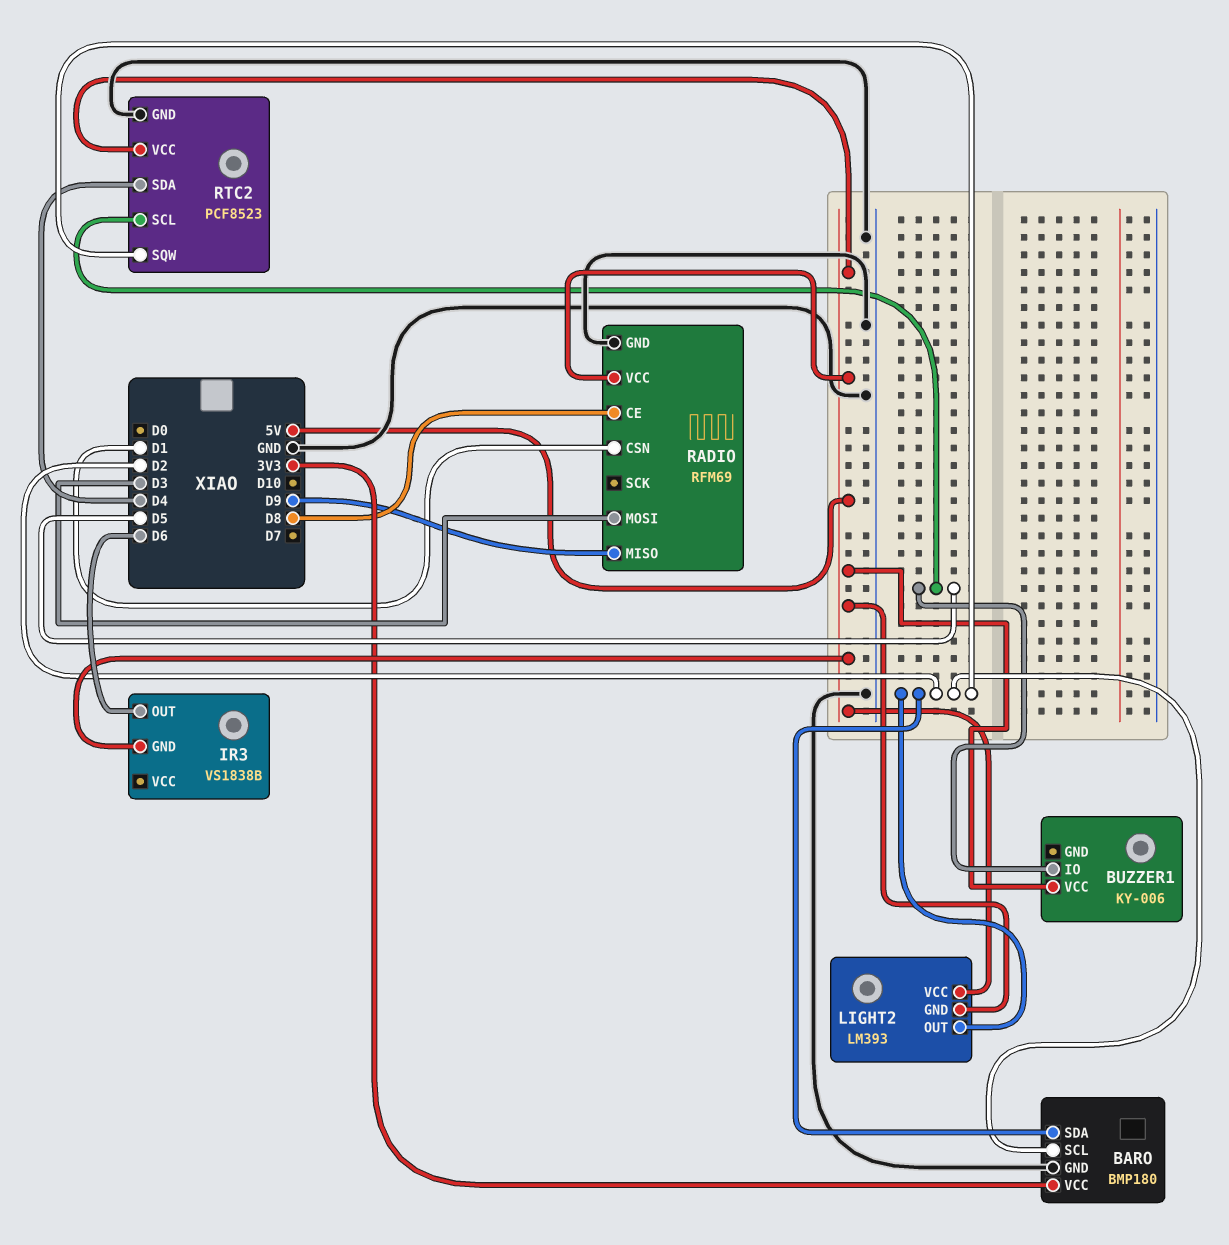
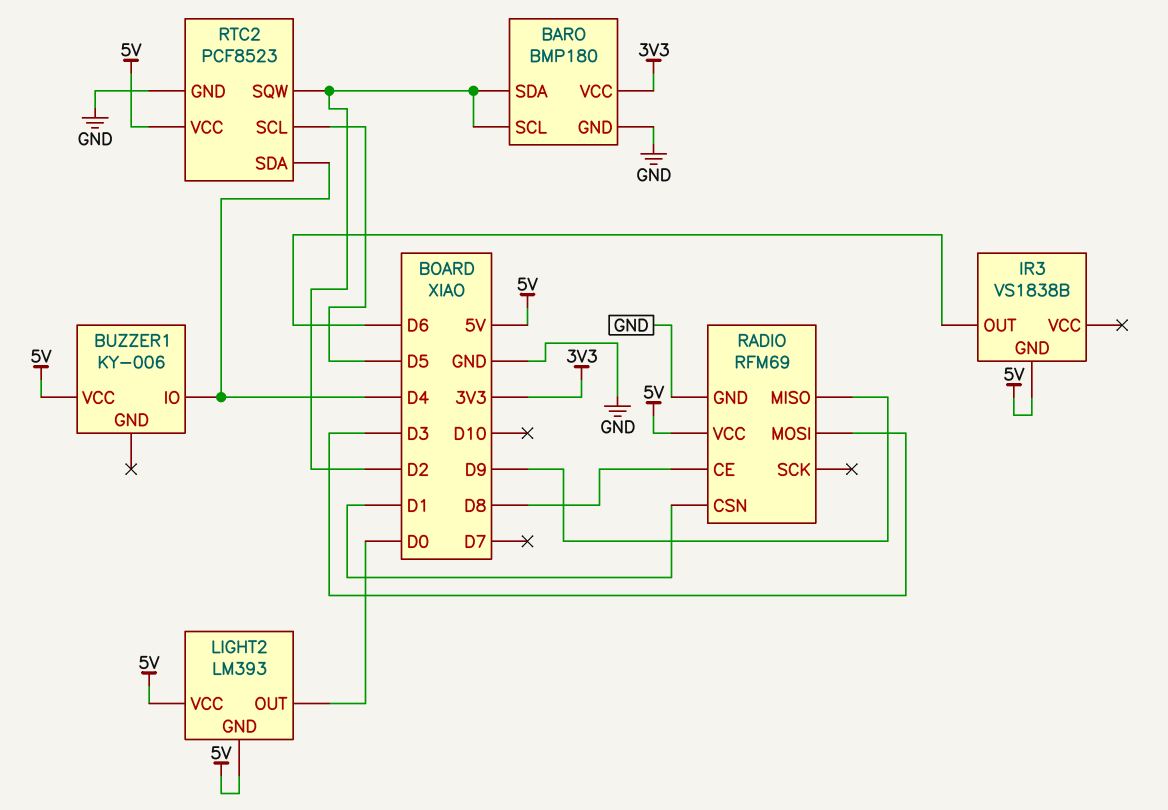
BUZZER1 pin IO: D5 -> D4
LIGHT2 pin OUT: D2 -> D0

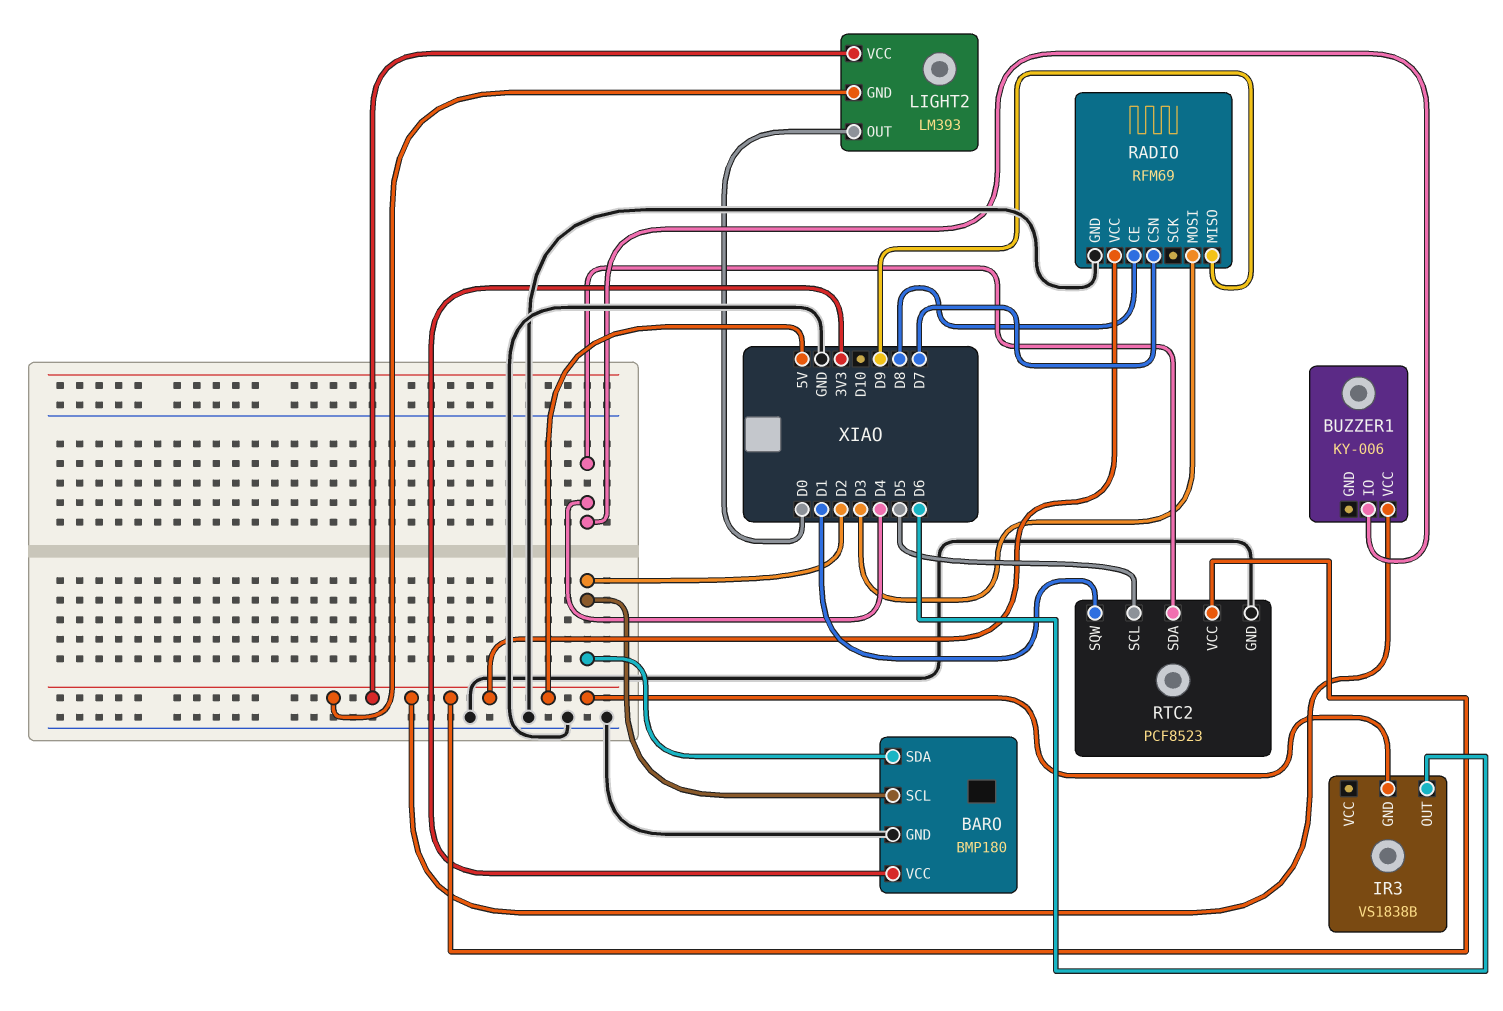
RADIO pin CSN: D1 -> D7
RTC2 pin SQW: D2 -> D1

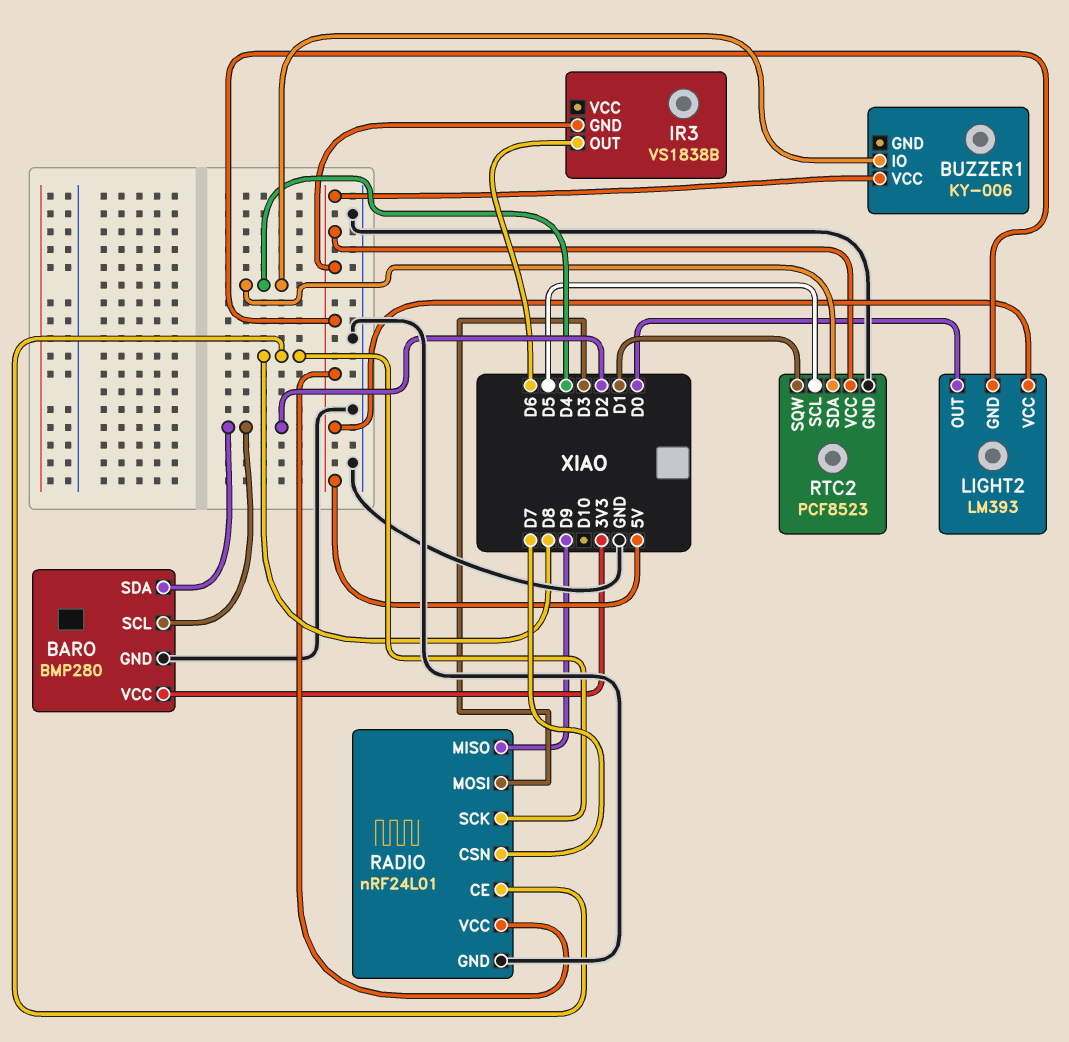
BARO: BMP180 -> BMP280
RADIO: RFM69 -> nRF24L01
RADIO pin SCK: none -> D8

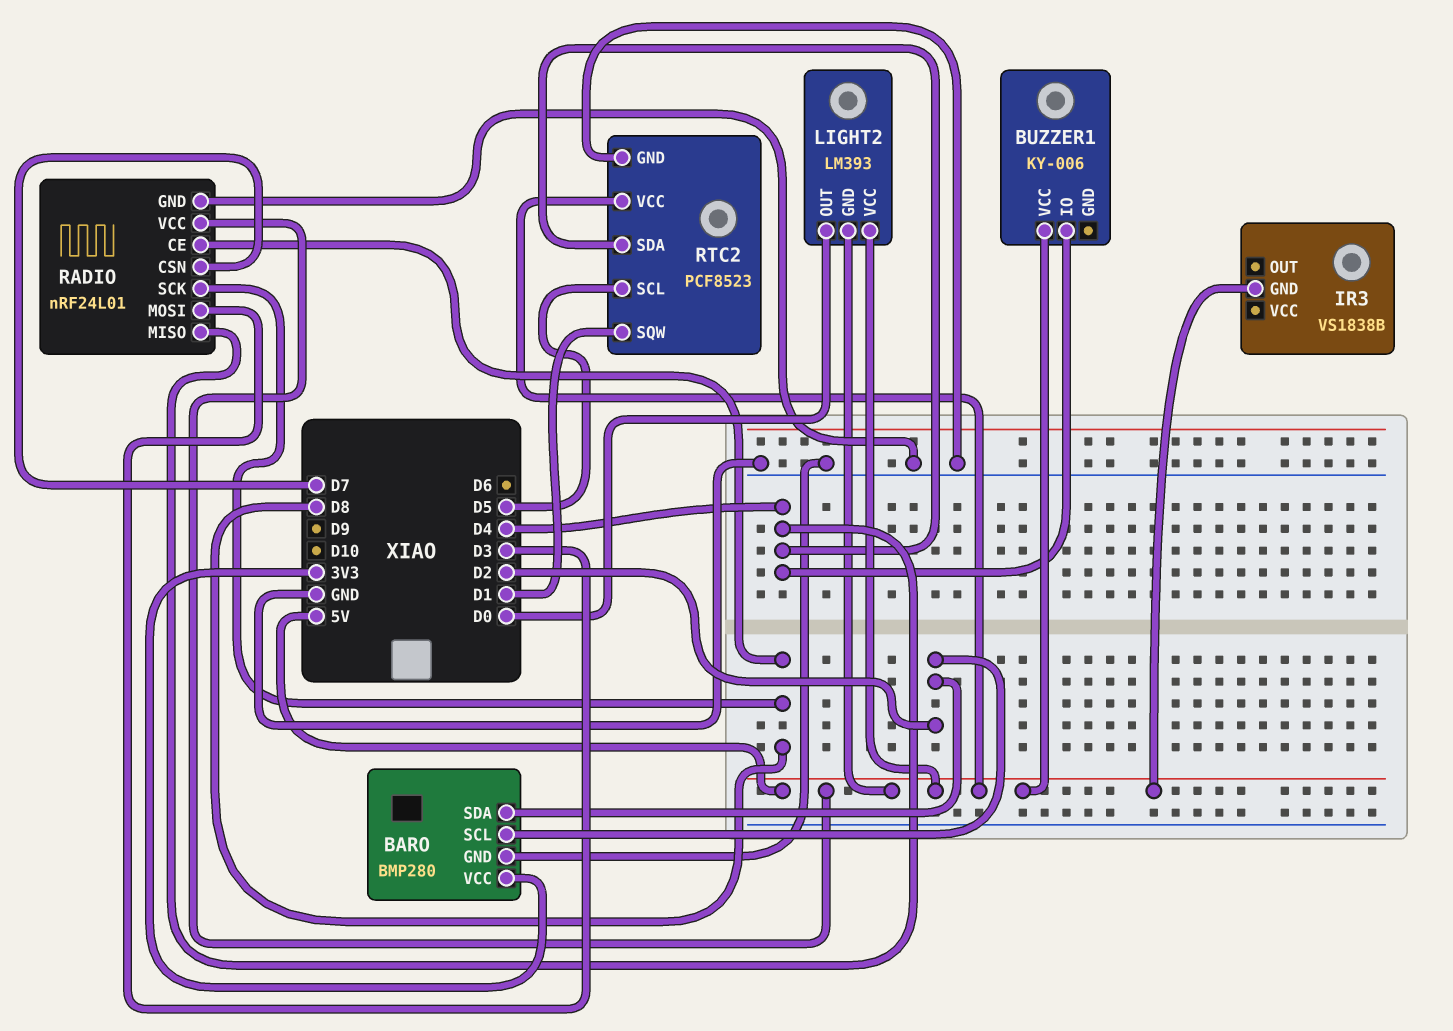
IR3 pin OUT: D6 -> none
RADIO pin MISO: D9 -> D4

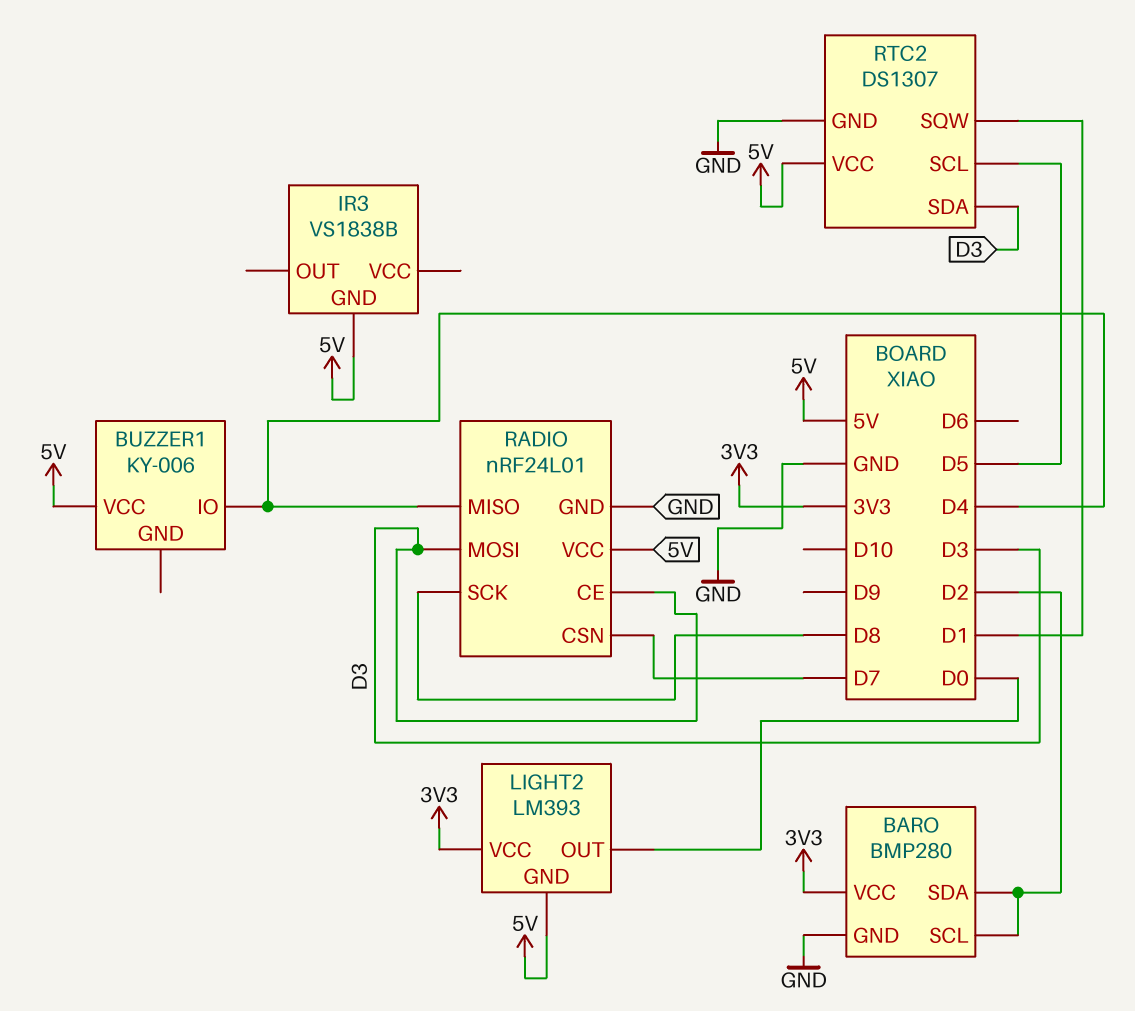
LIGHT2 pin VCC: 5V -> 3V3
RADIO pin CE: D8 -> D3
RTC2: PCF8523 -> DS1307
RTC2 pin SDA: D4 -> D3

